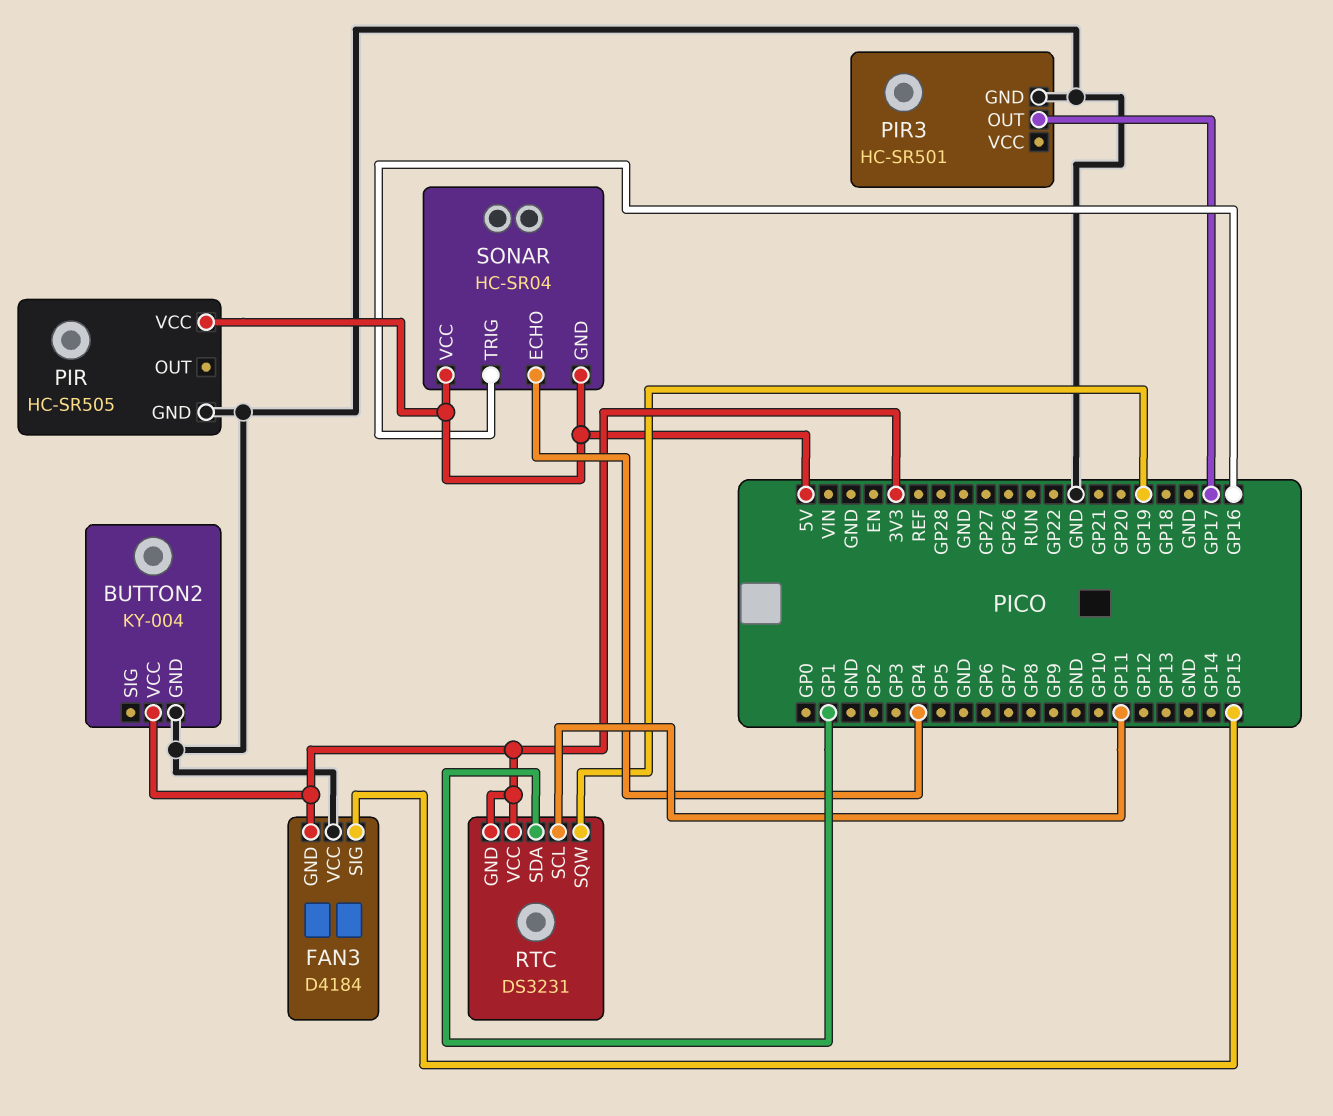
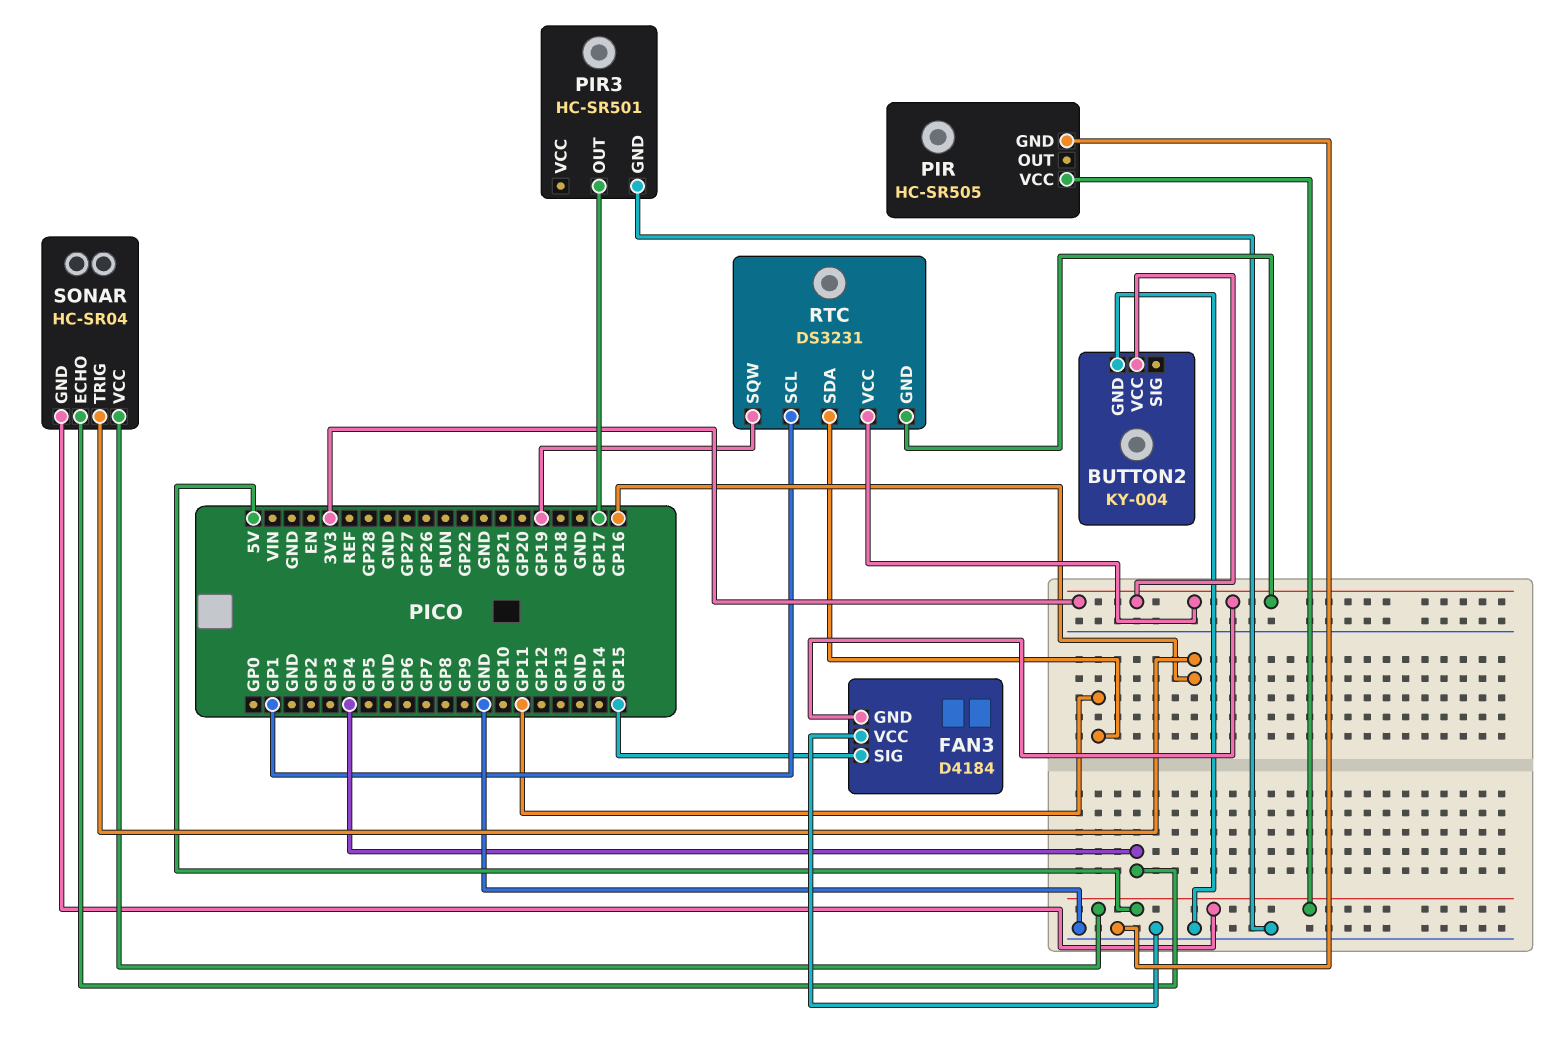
RTC pin SCL: GP11 -> GP1
RTC pin SDA: GP1 -> GP11

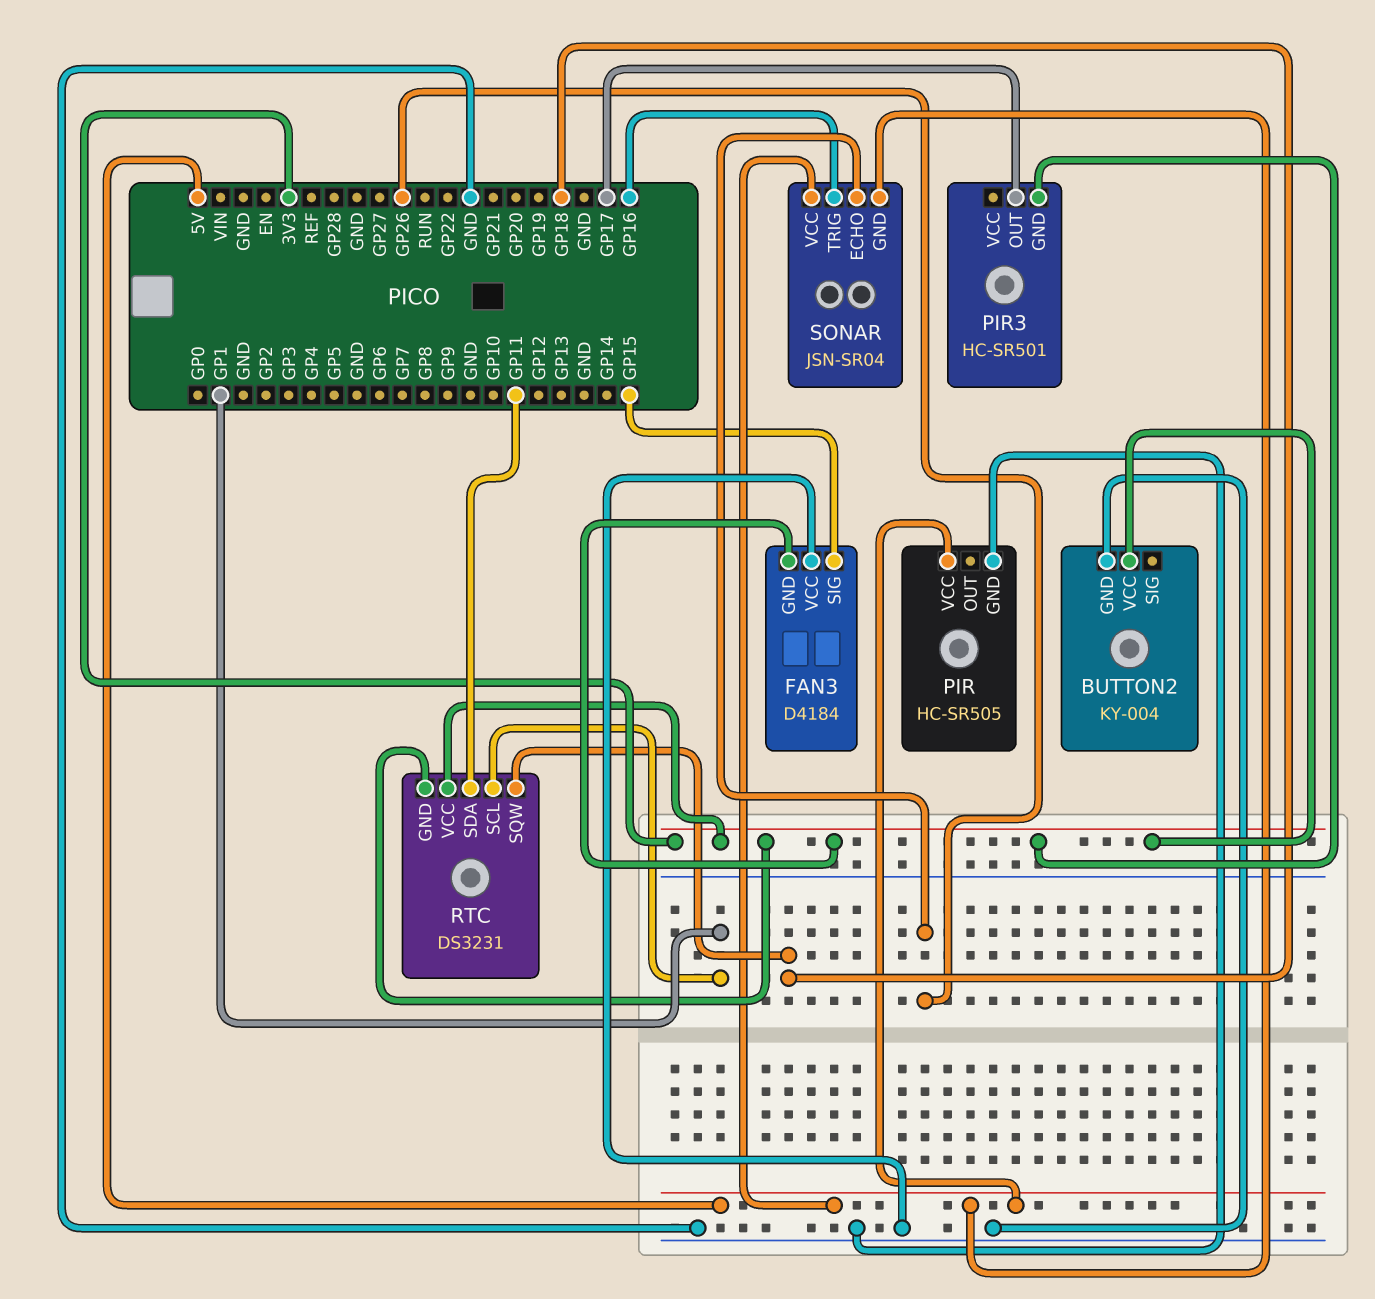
PIR3 pin GND: GND -> 3V3
RTC pin SQW: GP19 -> GP18
SONAR: HC-SR04 -> JSN-SR04
SONAR pin ECHO: GP4 -> GP26

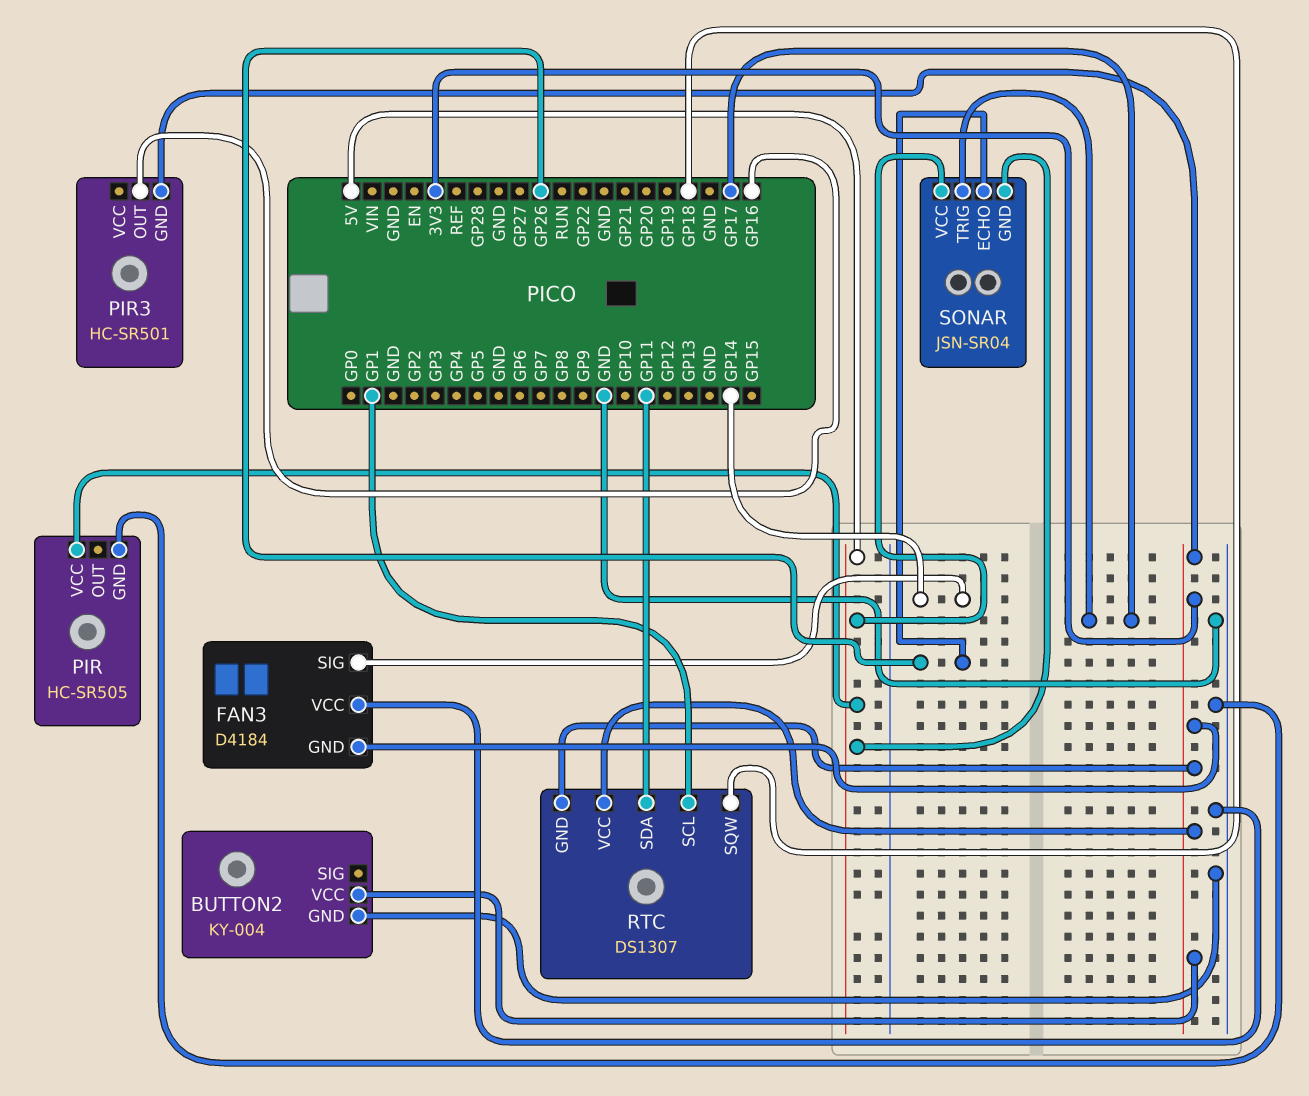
FAN3 pin SIG: GP15 -> GP14
PIR3 pin OUT: GP17 -> GP16
RTC: DS3231 -> DS1307
SONAR pin TRIG: GP16 -> GP17

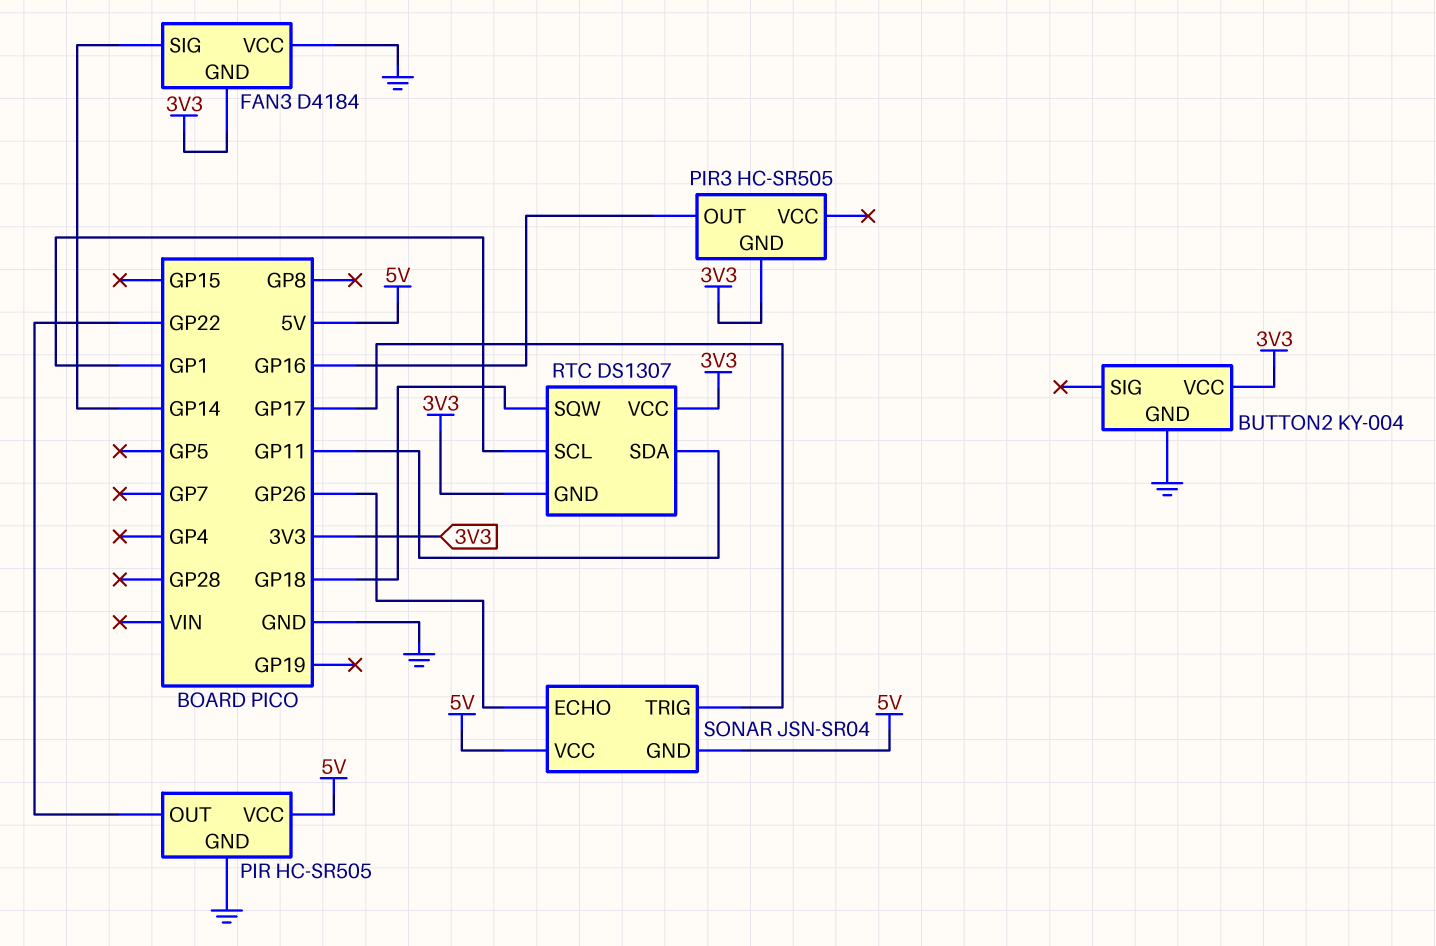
PIR pin OUT: none -> GP22
PIR3: HC-SR501 -> HC-SR505

